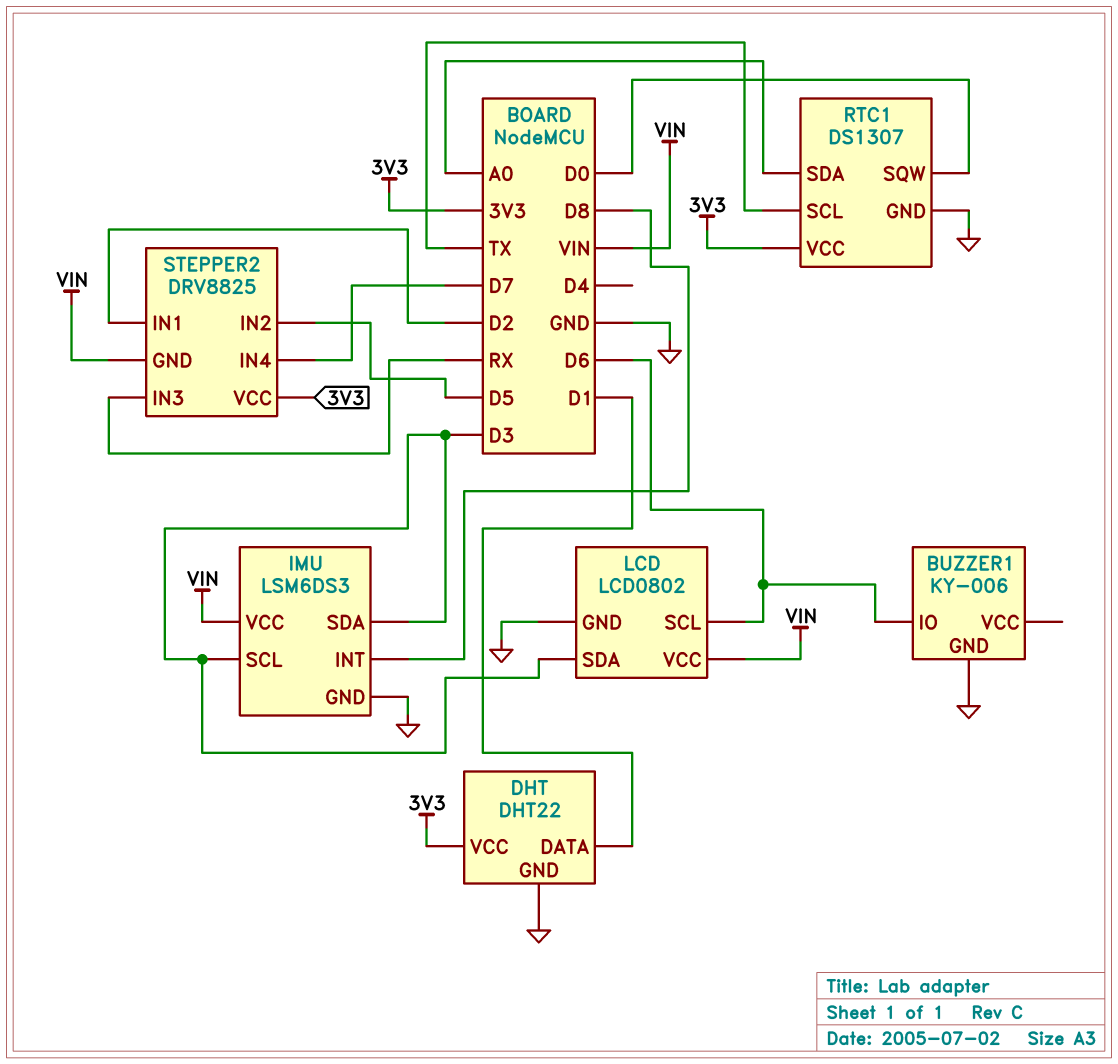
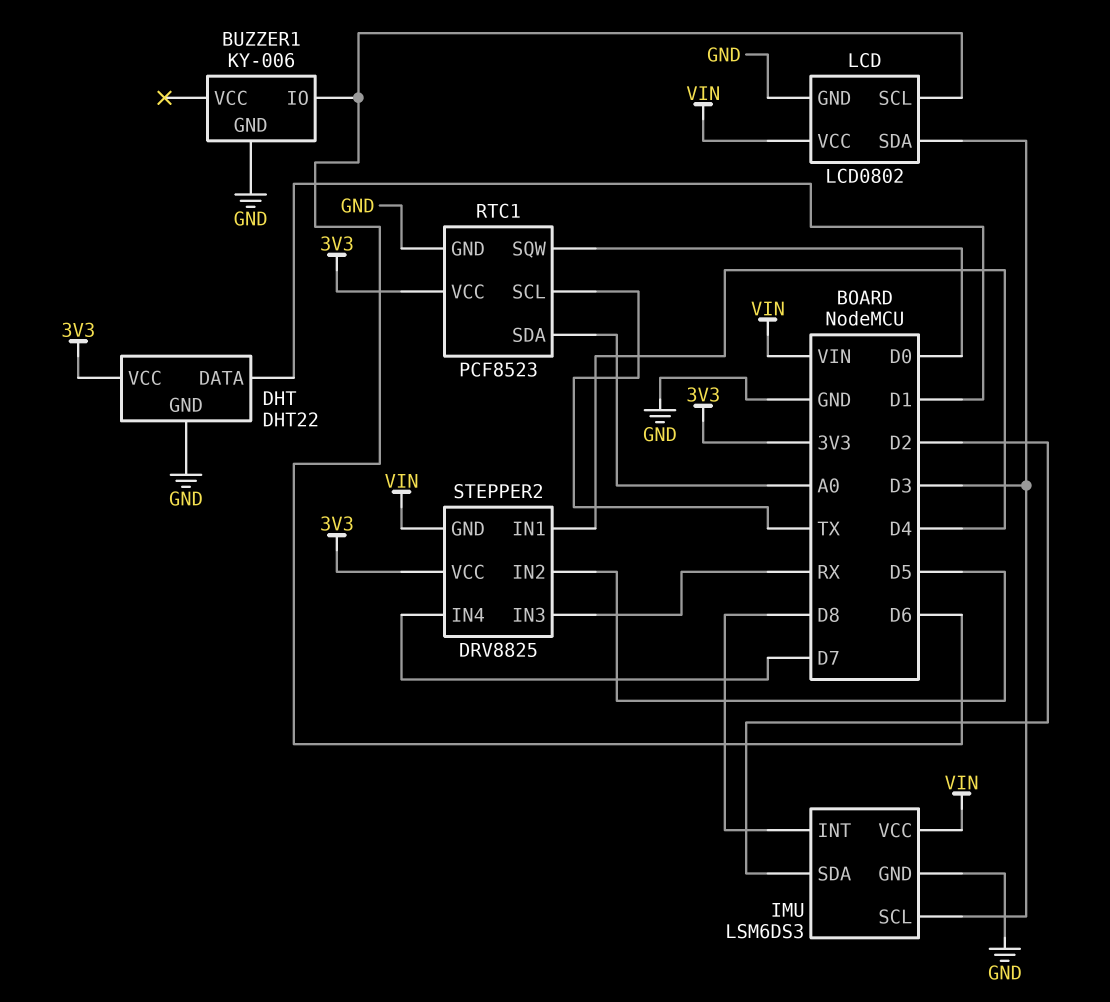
IMU pin SDA: D3 -> D2
RTC1: DS1307 -> PCF8523
STEPPER2 pin IN1: D2 -> D4

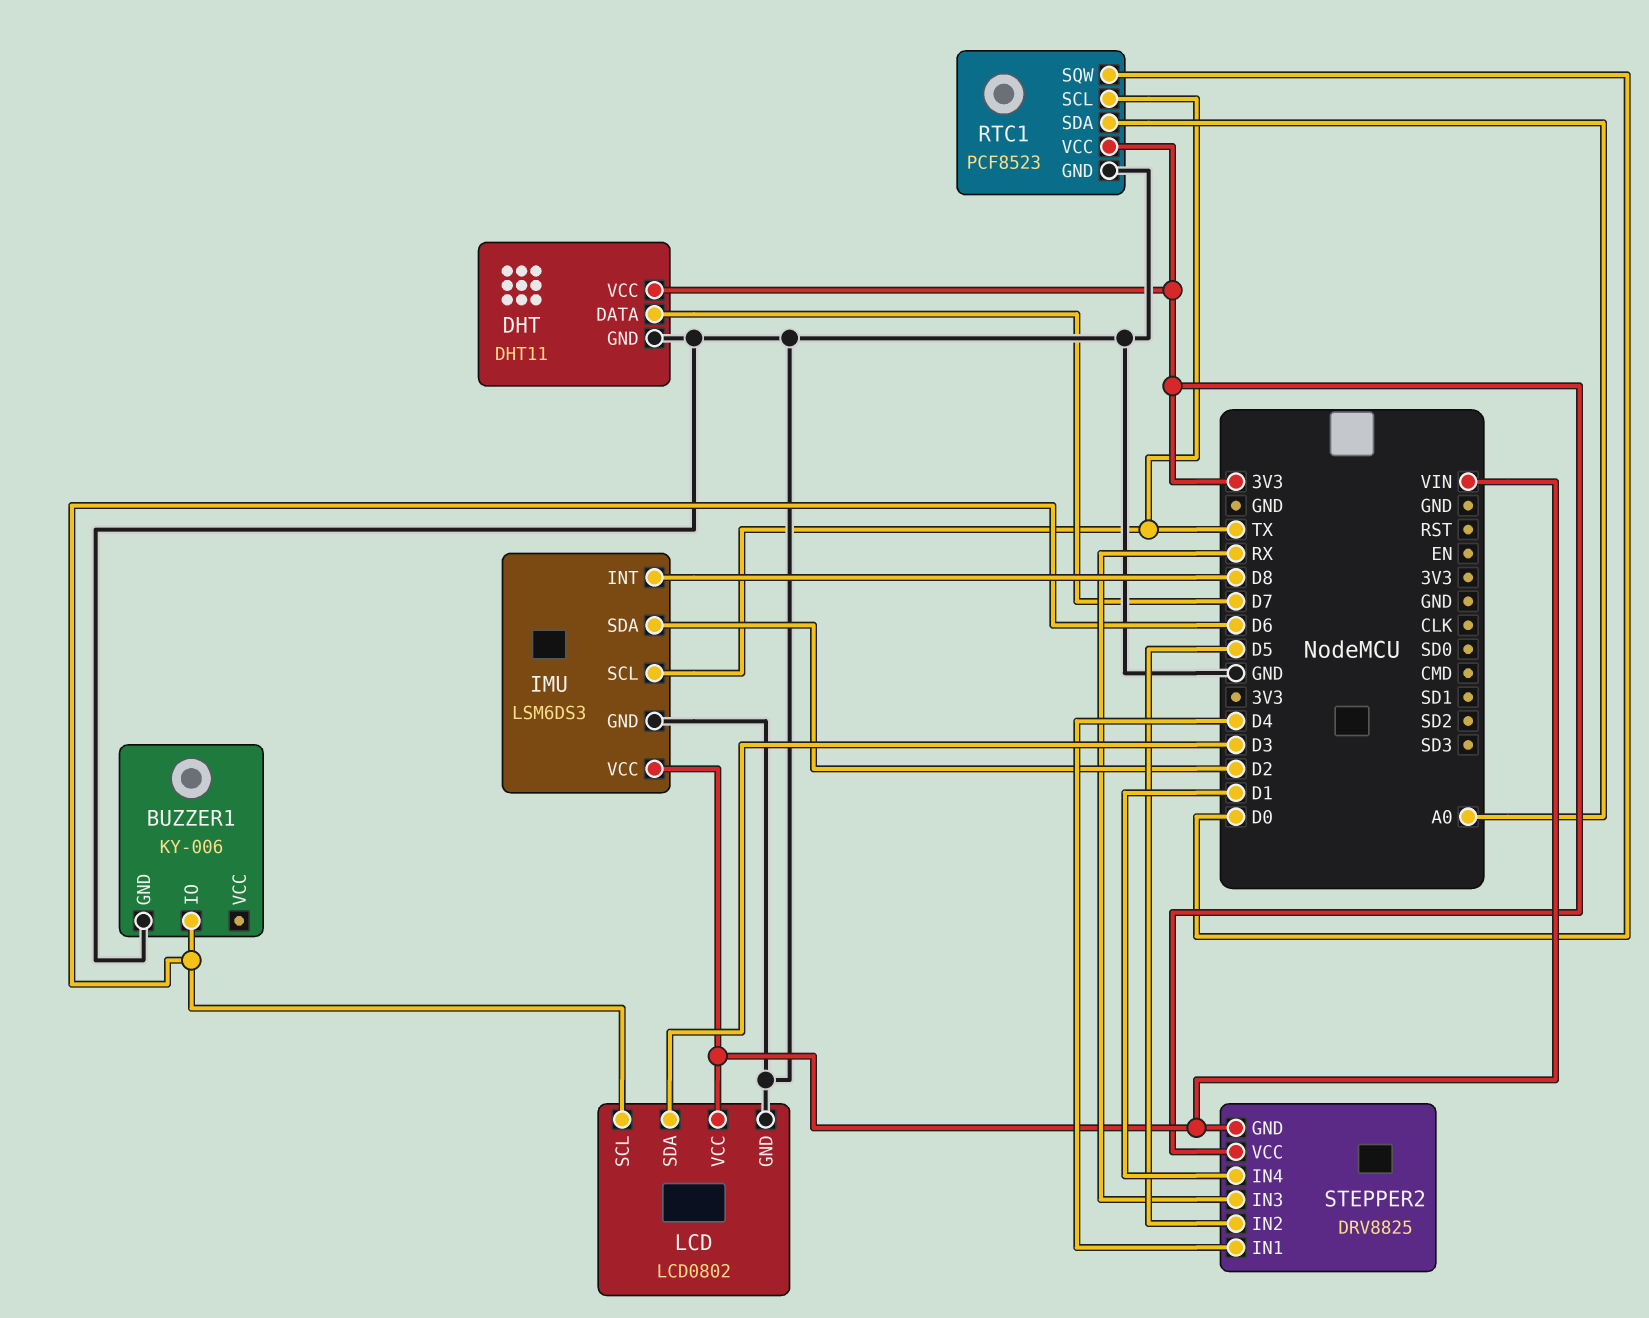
DHT: DHT22 -> DHT11
DHT pin DATA: D1 -> D7
IMU pin SCL: D3 -> TX
STEPPER2 pin IN4: D7 -> D1

